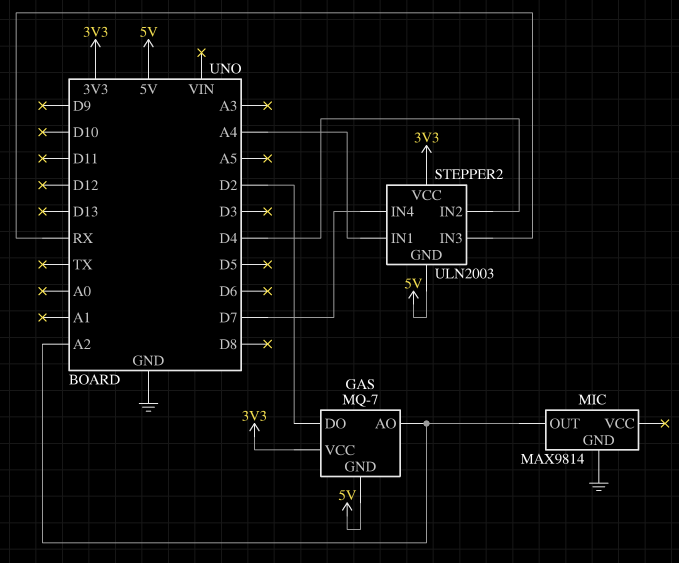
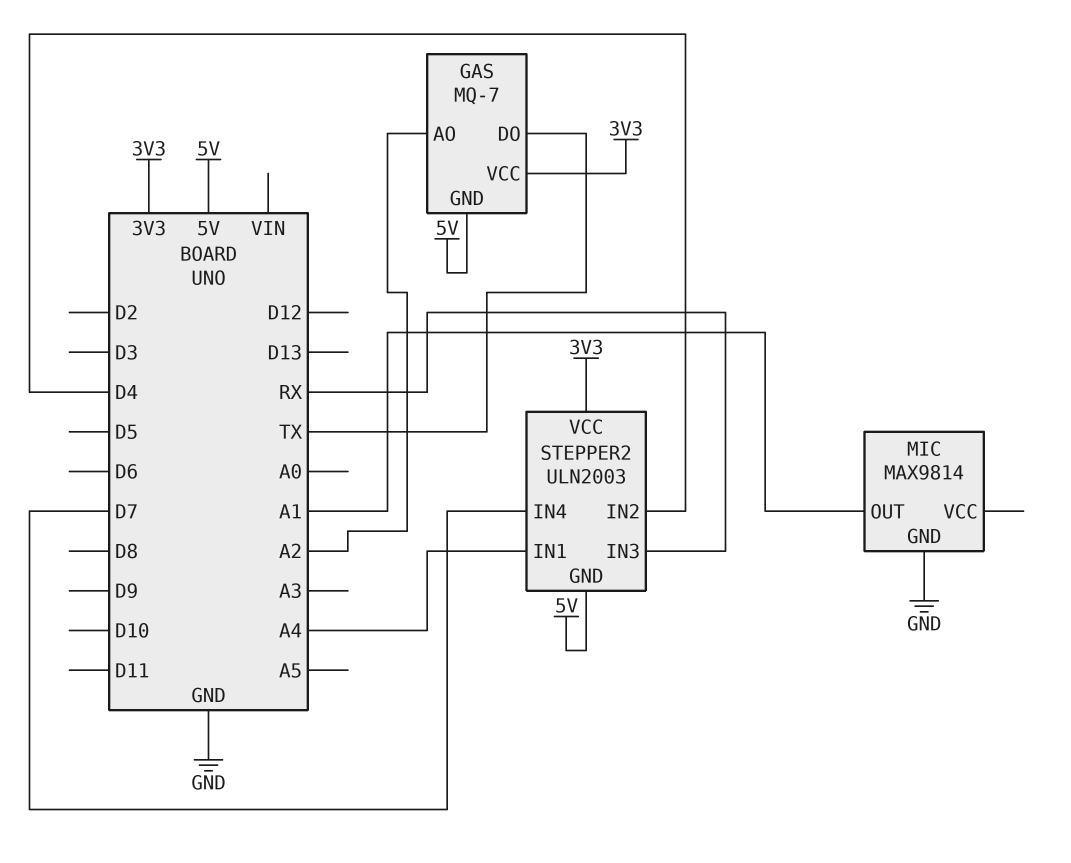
GAS pin DO: D2 -> TX
MIC pin OUT: A2 -> A1

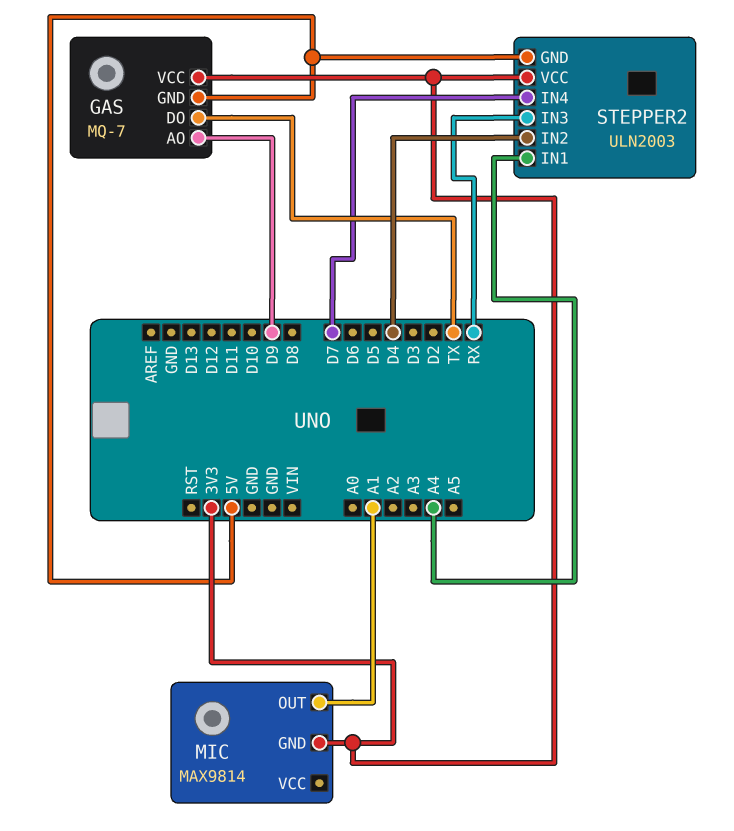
GAS pin AO: A2 -> D9
MIC pin GND: GND -> 3V3

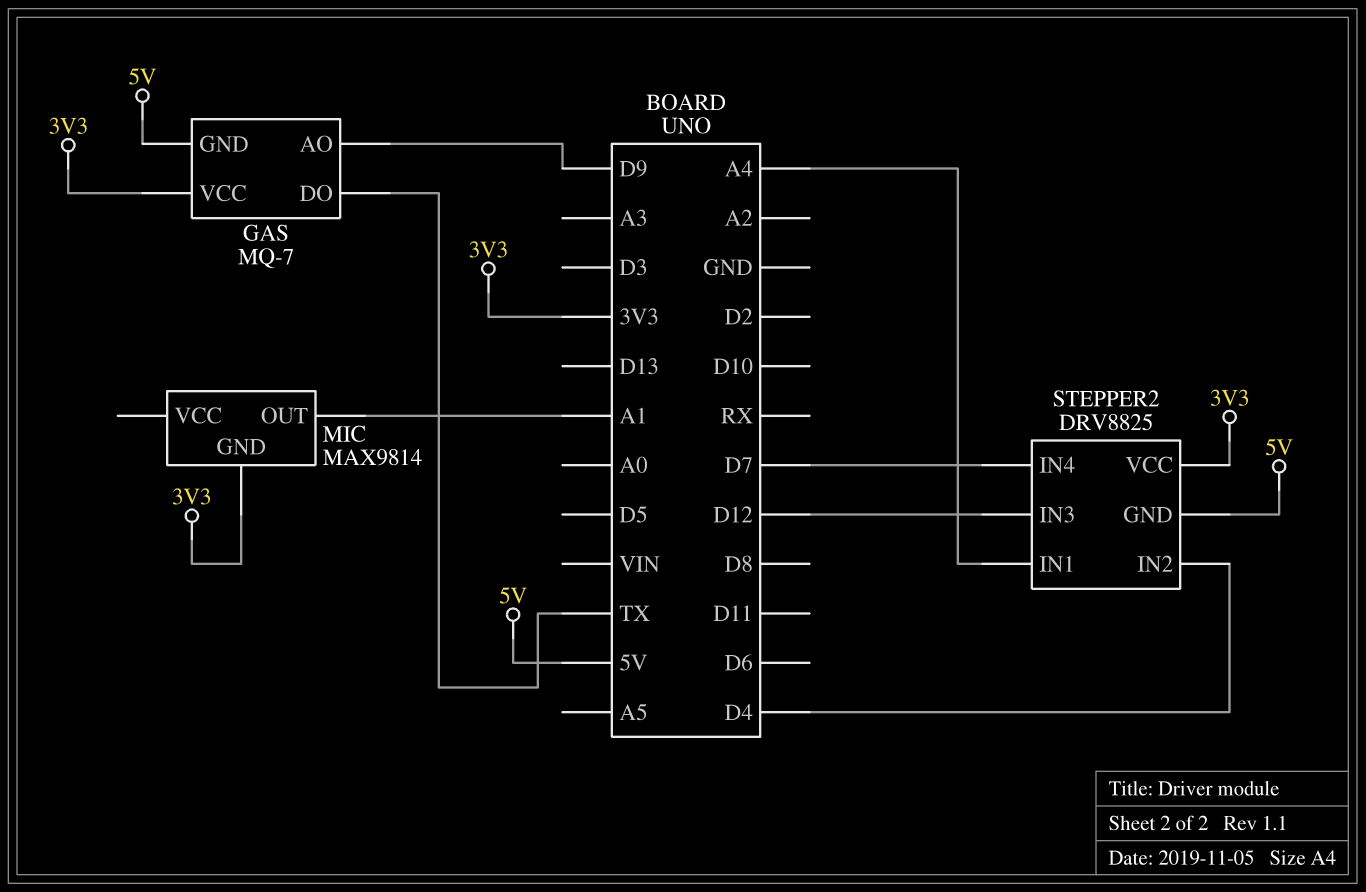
STEPPER2: ULN2003 -> DRV8825
STEPPER2 pin IN3: RX -> D12

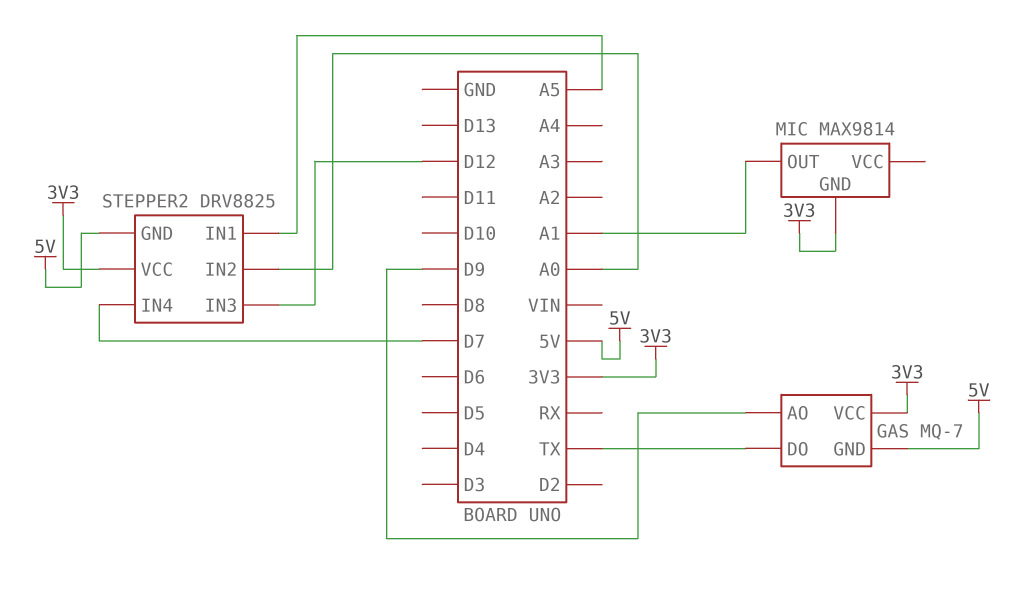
STEPPER2 pin IN1: A4 -> A5
STEPPER2 pin IN2: D4 -> A0

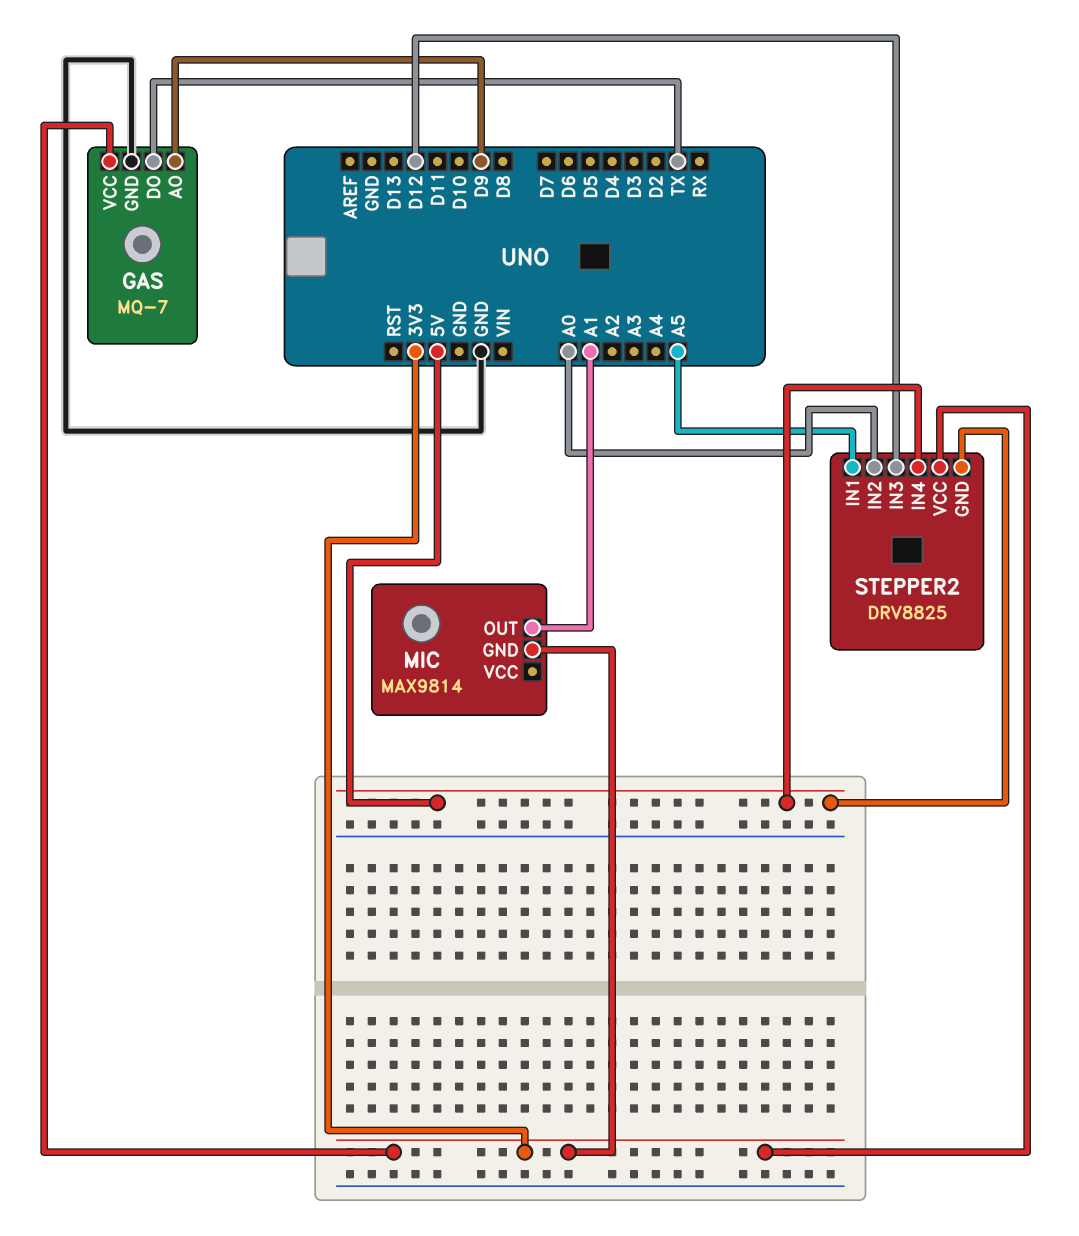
GAS pin GND: 5V -> GND
STEPPER2 pin IN4: D7 -> 5V

